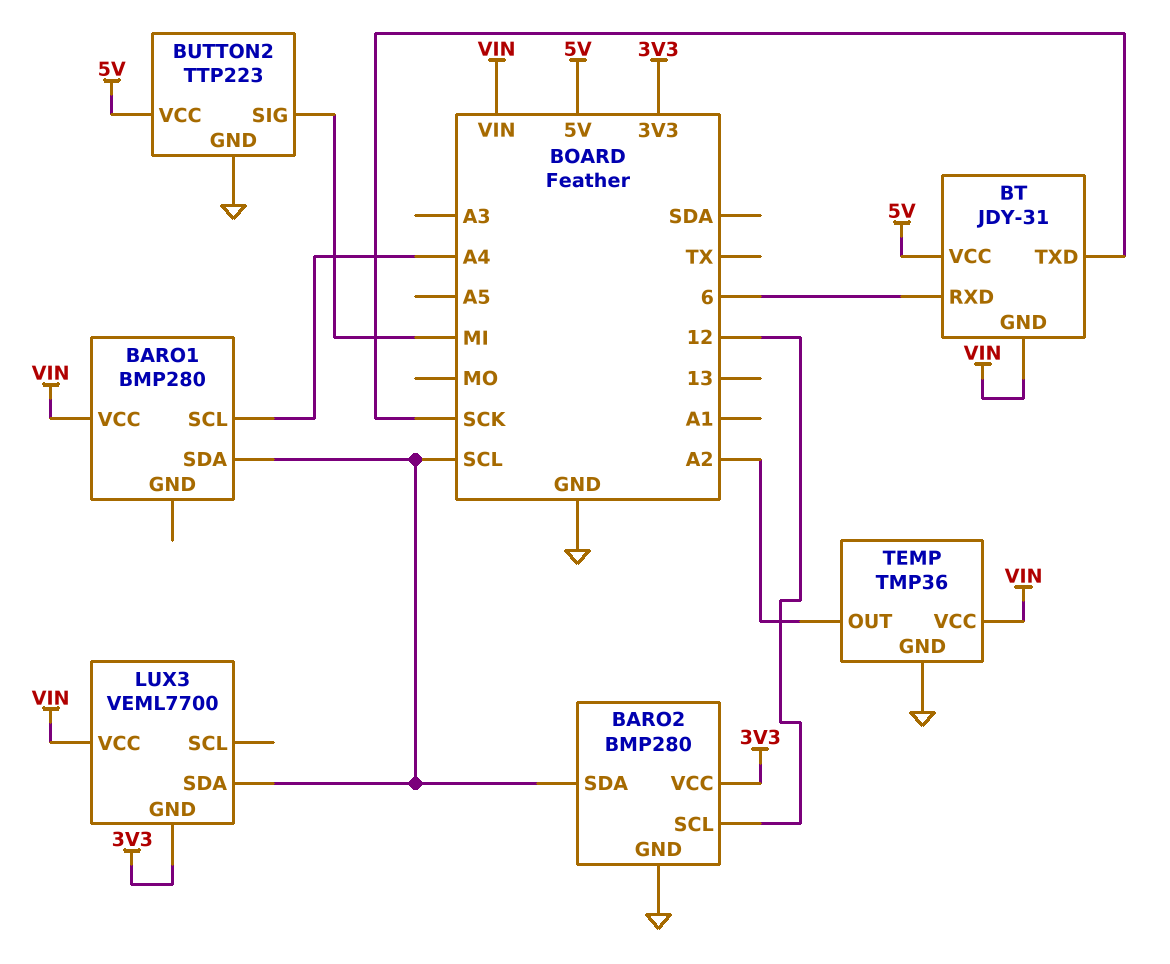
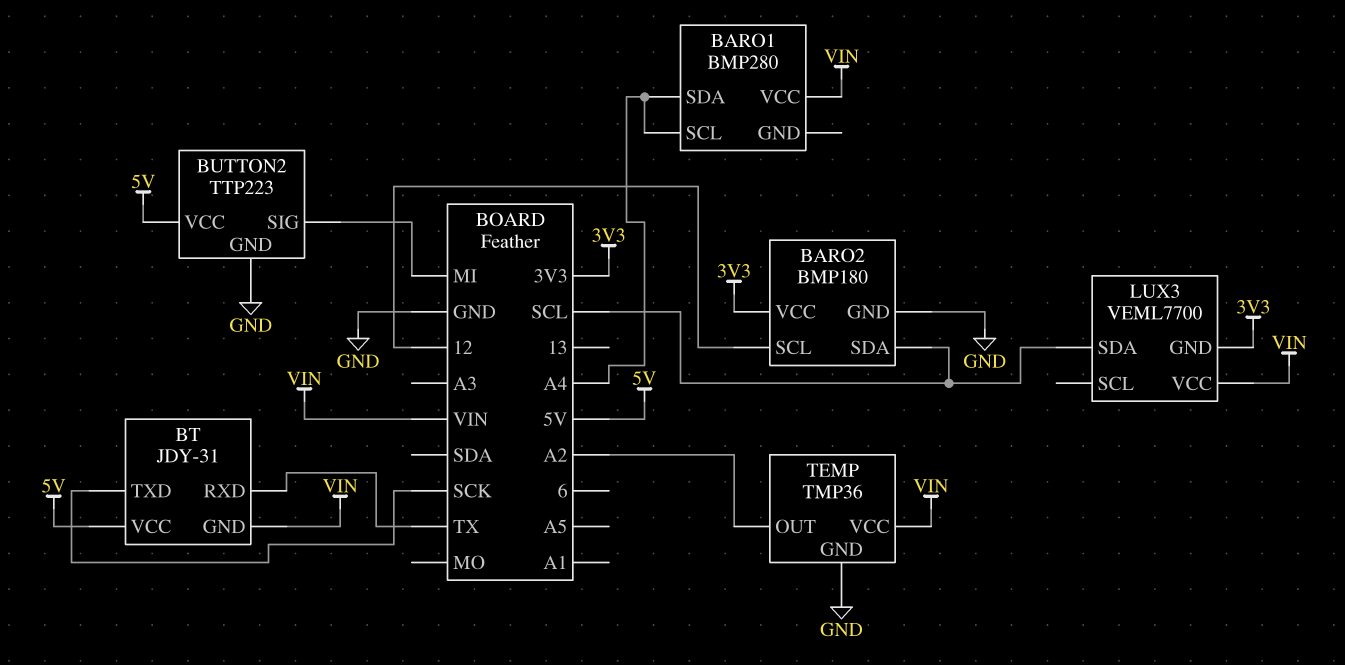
BARO1 pin SDA: SCL -> A4
BARO2: BMP280 -> BMP180
BT pin RXD: 6 -> TX

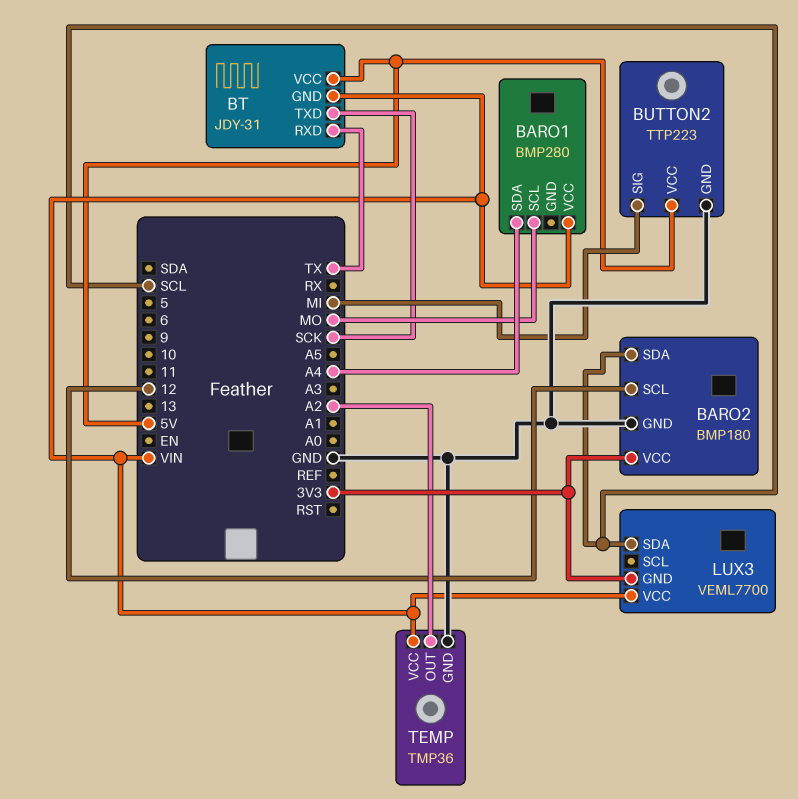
BARO1 pin SCL: A4 -> MO

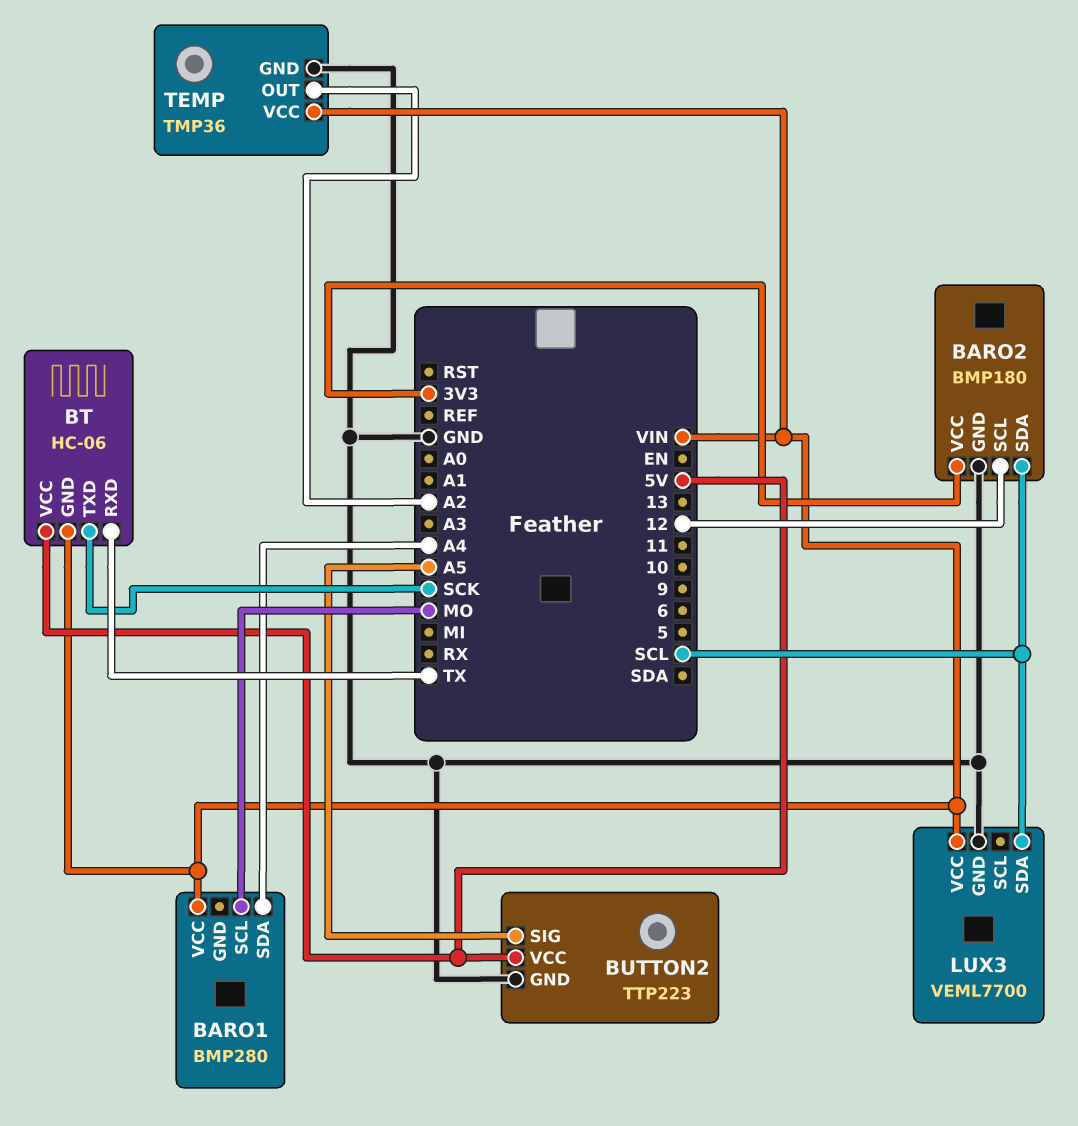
BT: JDY-31 -> HC-06
BUTTON2 pin SIG: MI -> A5
LUX3 pin GND: 3V3 -> GND

